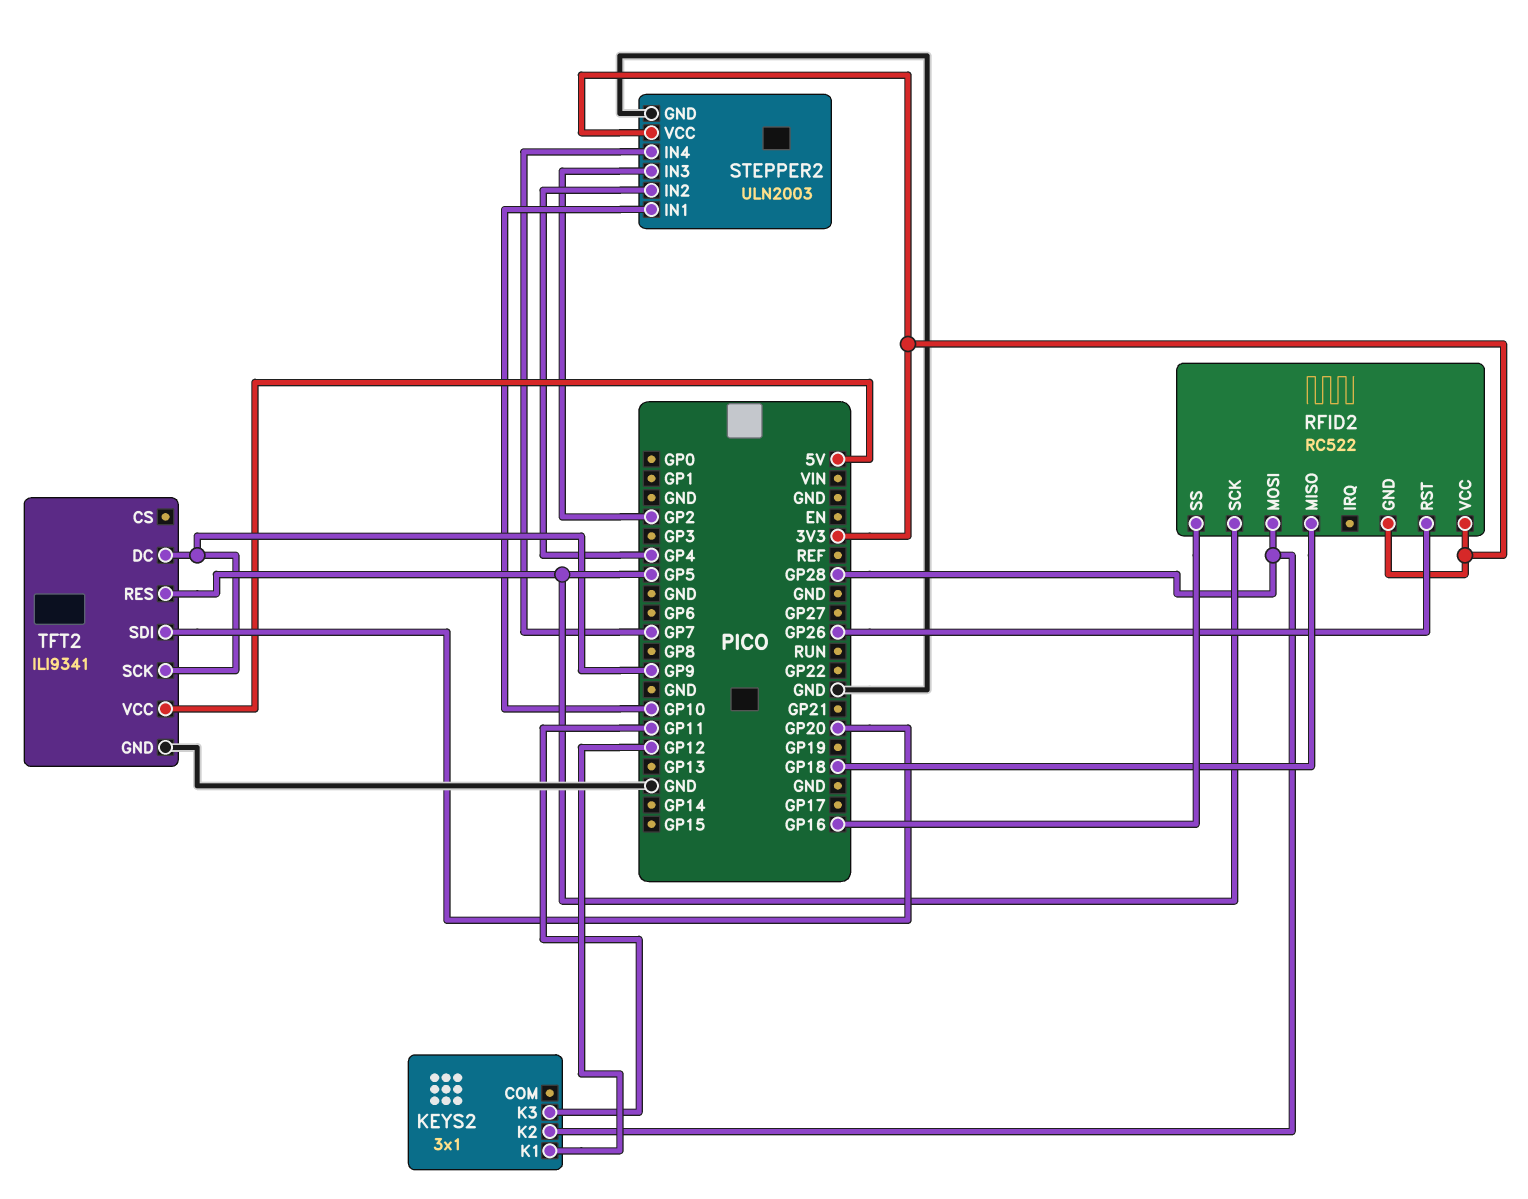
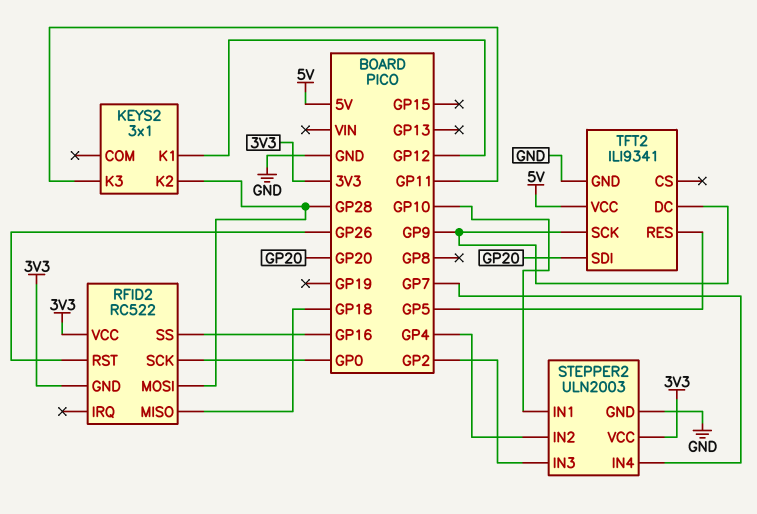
RFID2 pin SCK: GP5 -> GP0

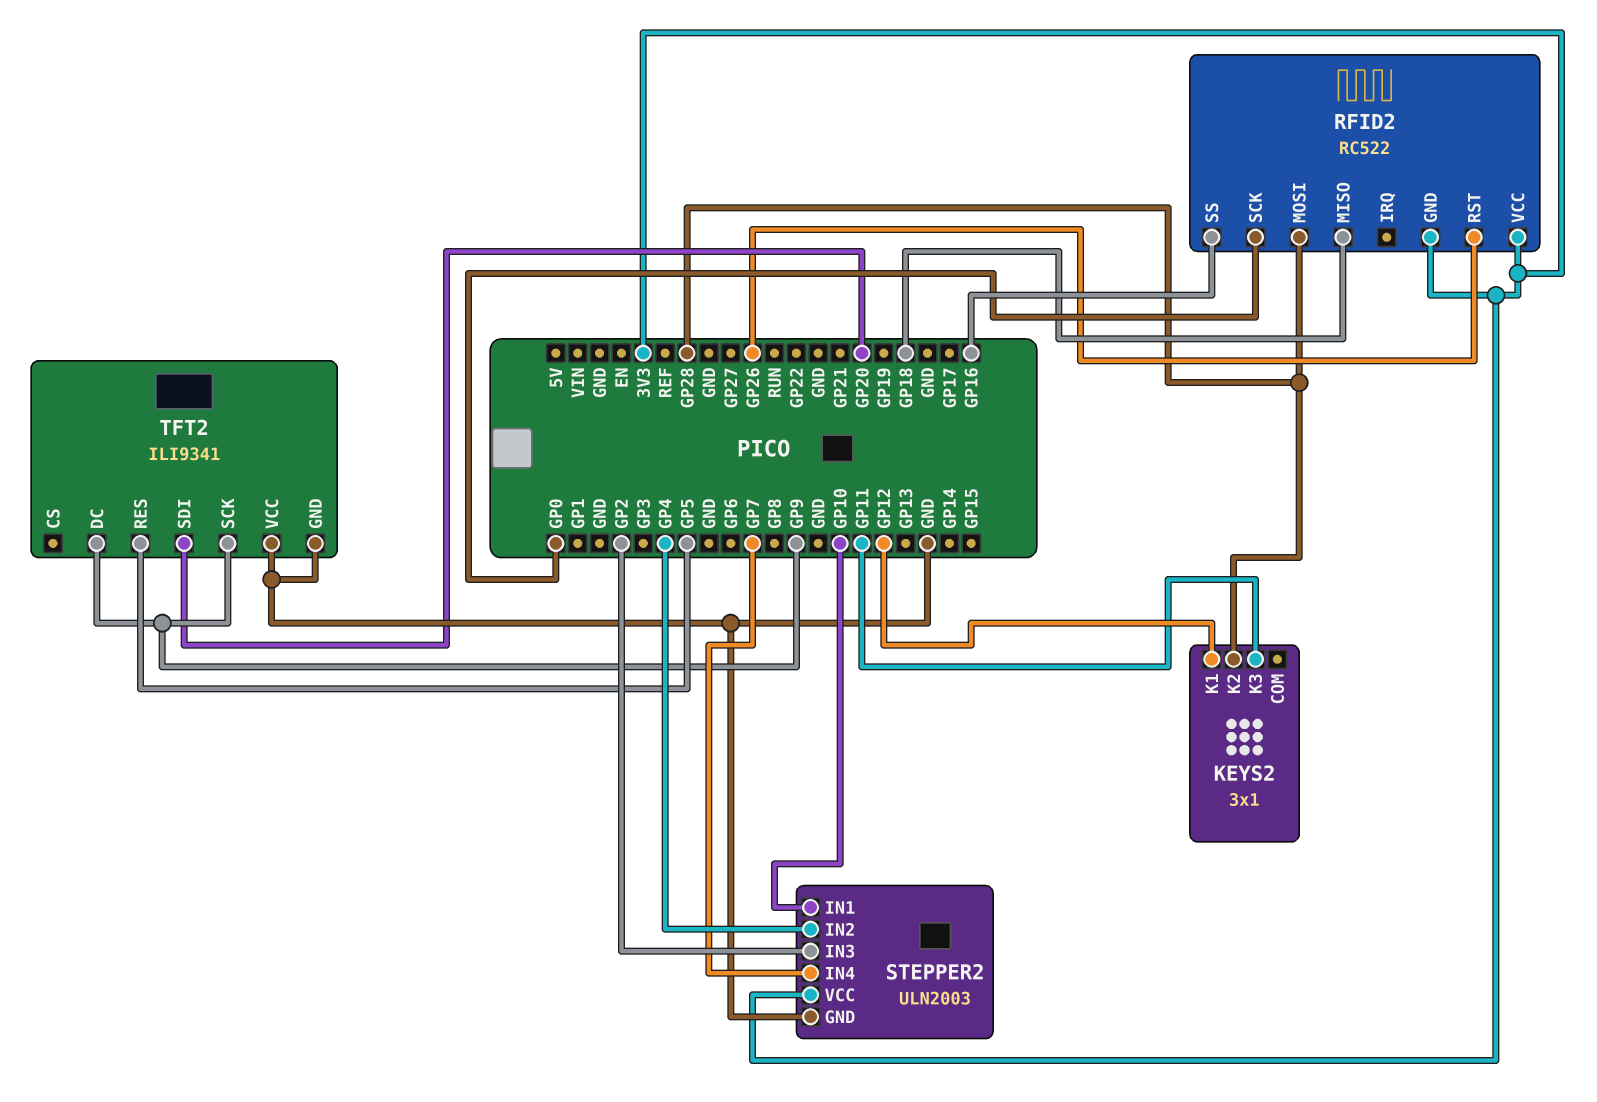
TFT2 pin VCC: 5V -> GND

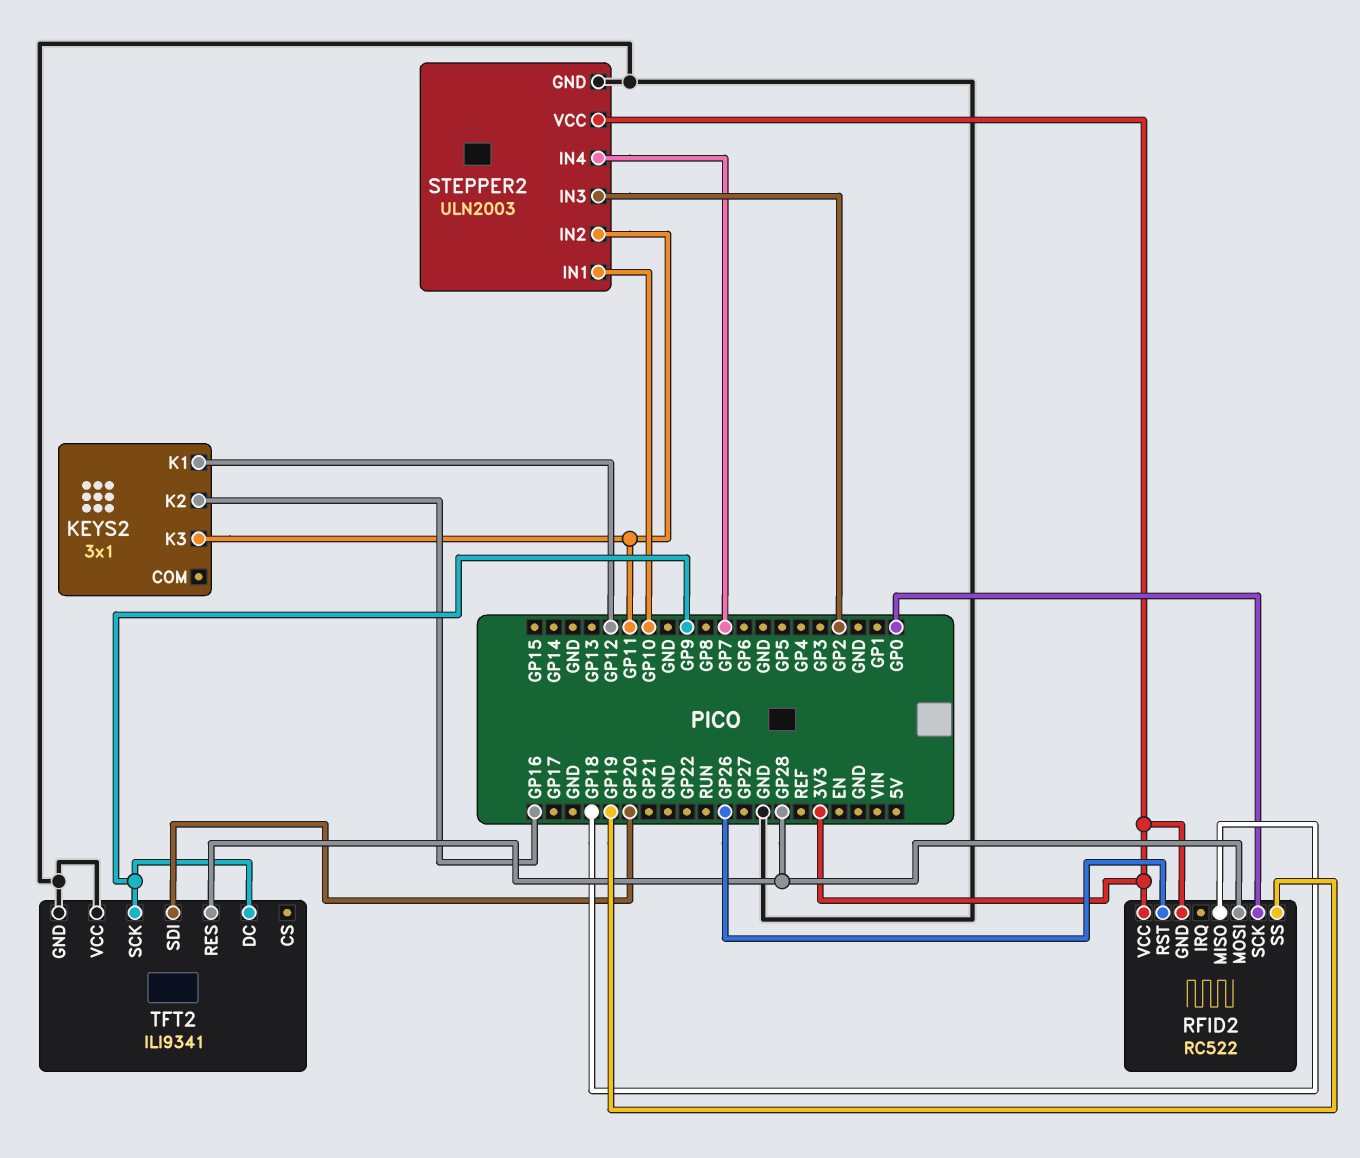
KEYS2 pin K2: GP28 -> GP16
RFID2 pin SS: GP16 -> GP19
STEPPER2 pin IN2: GP4 -> GP11
TFT2 pin RES: GP5 -> GP28

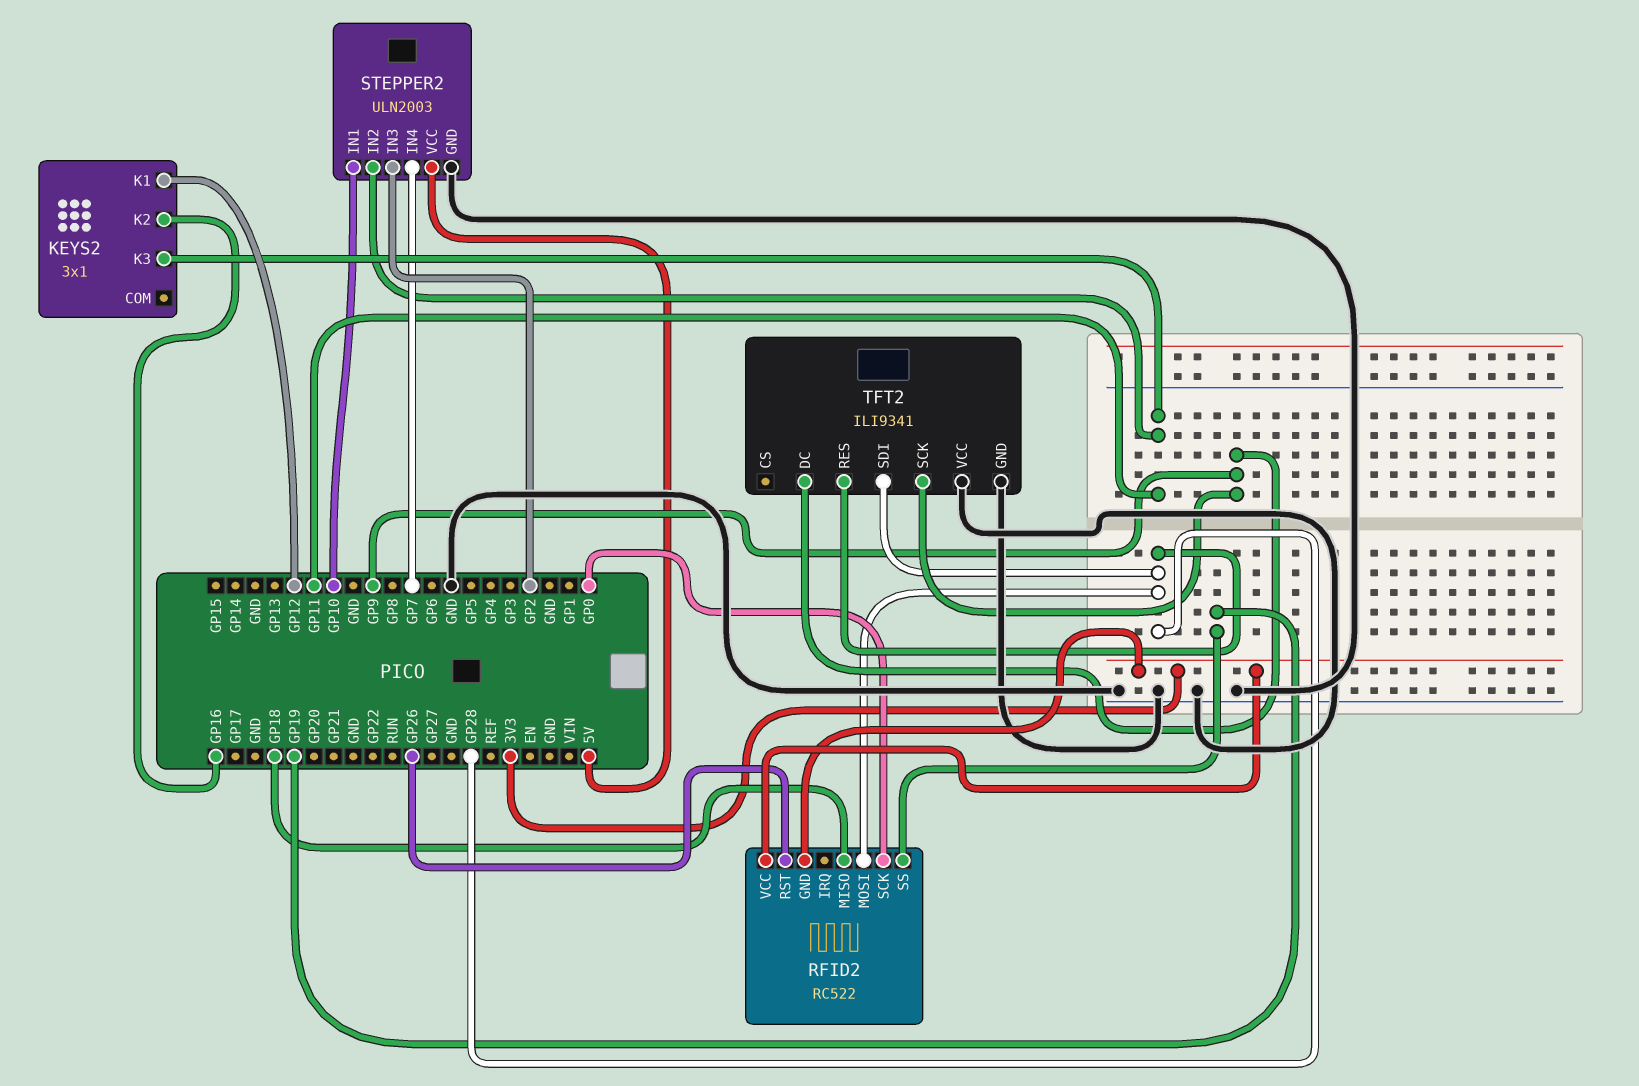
STEPPER2 pin VCC: 3V3 -> 5V
TFT2 pin SDI: GP20 -> GP28

